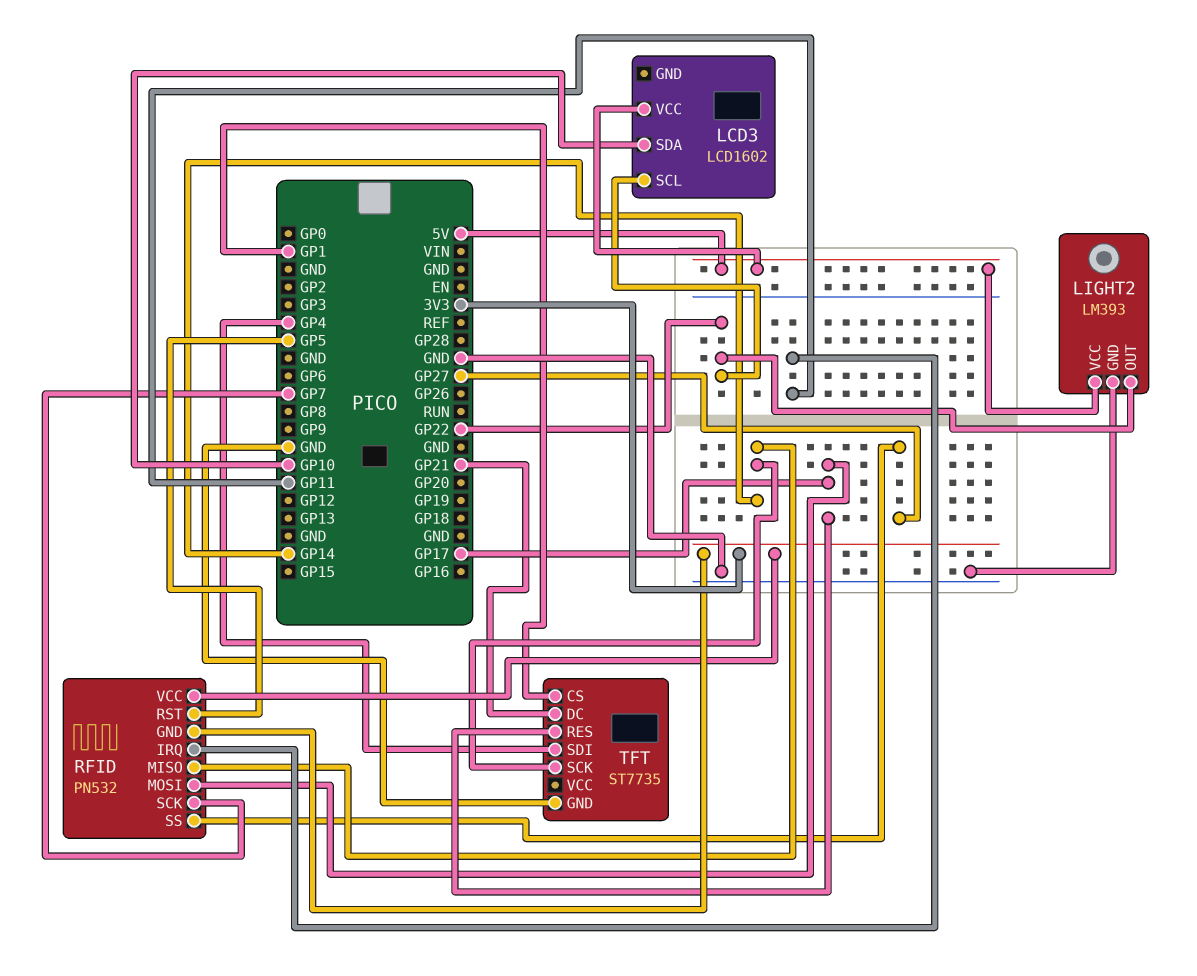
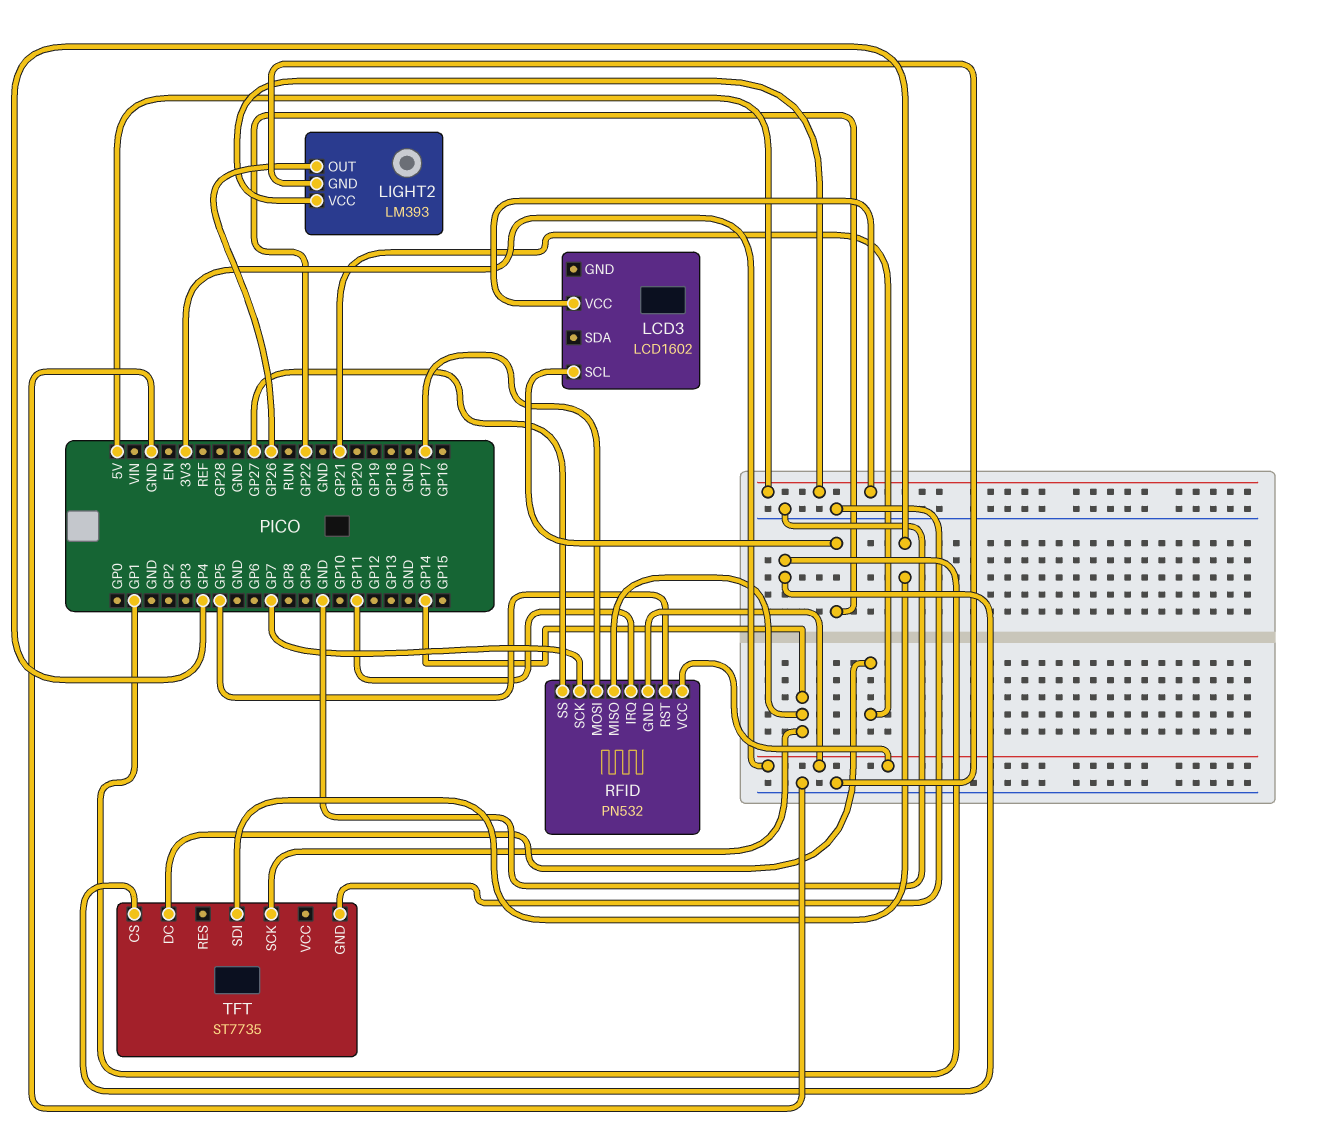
LCD3 pin SDA: GP10 -> none
LIGHT2 pin OUT: GP22 -> GP26
TFT pin RES: GP17 -> none

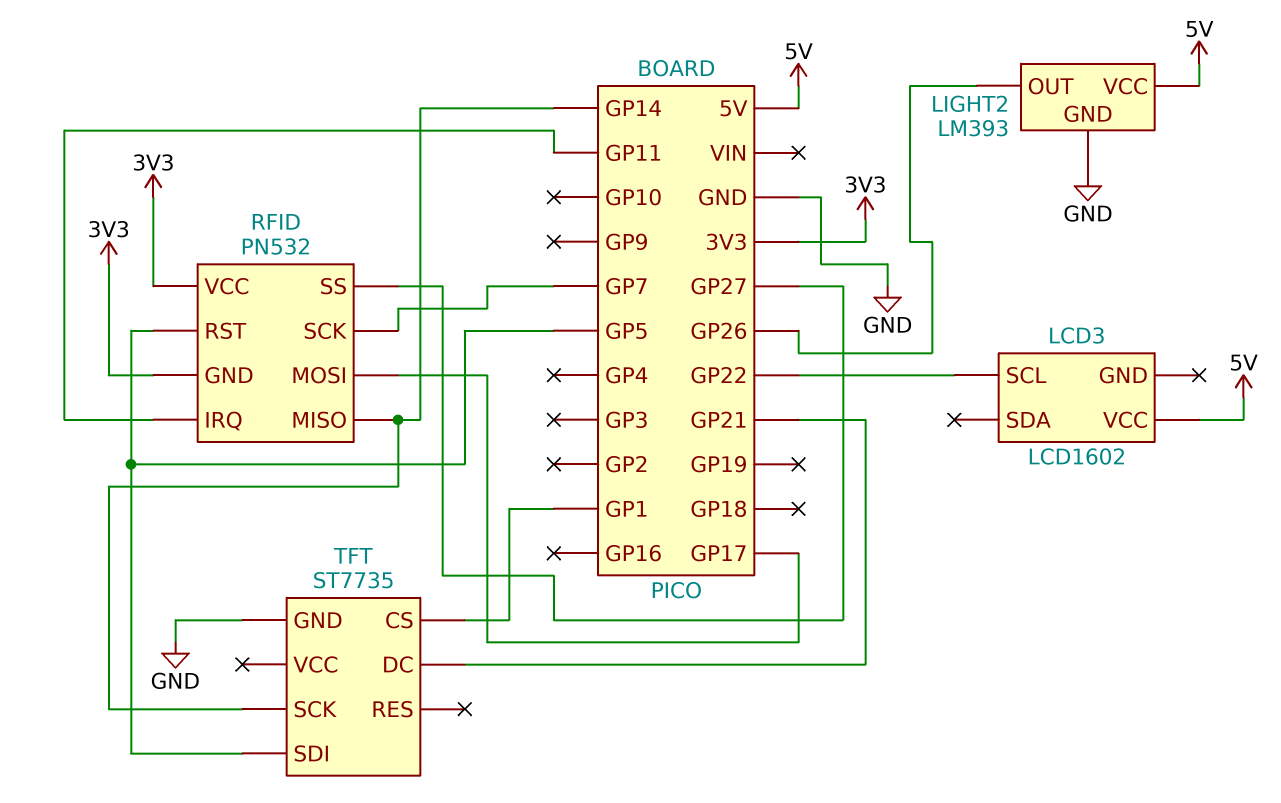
TFT pin SDI: GP4 -> GP5

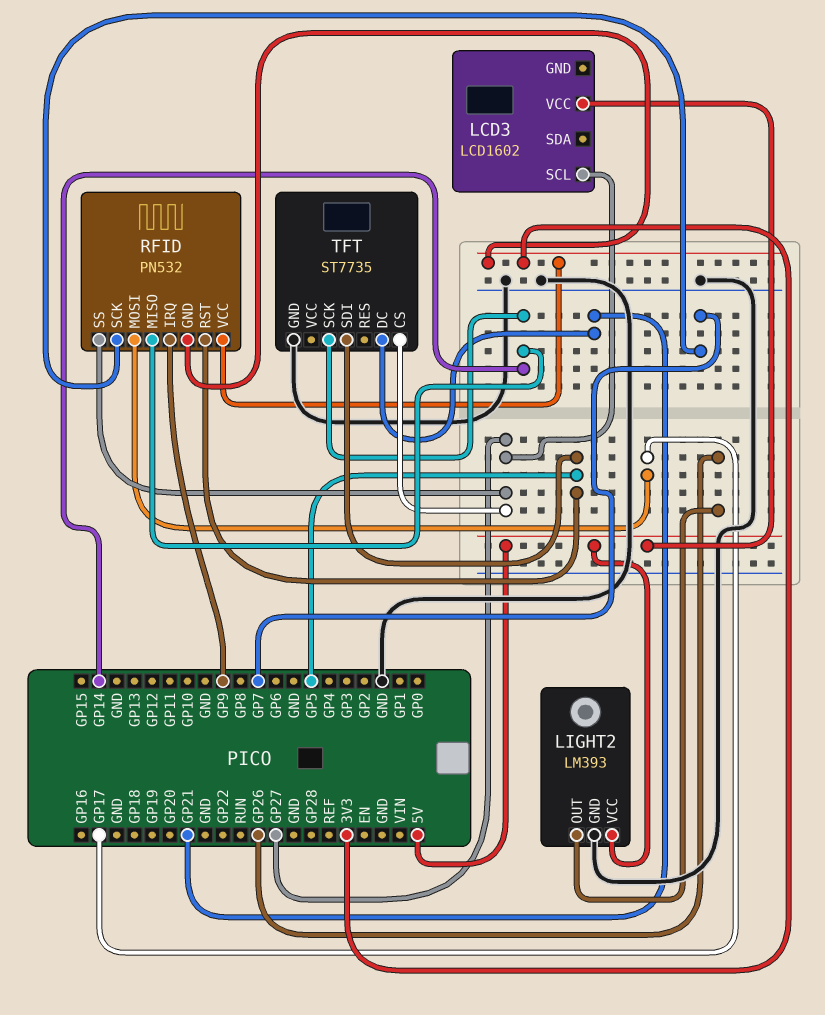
LCD3 pin SCL: GP22 -> GP27
RFID pin IRQ: GP11 -> GP9
TFT pin CS: GP1 -> GP27

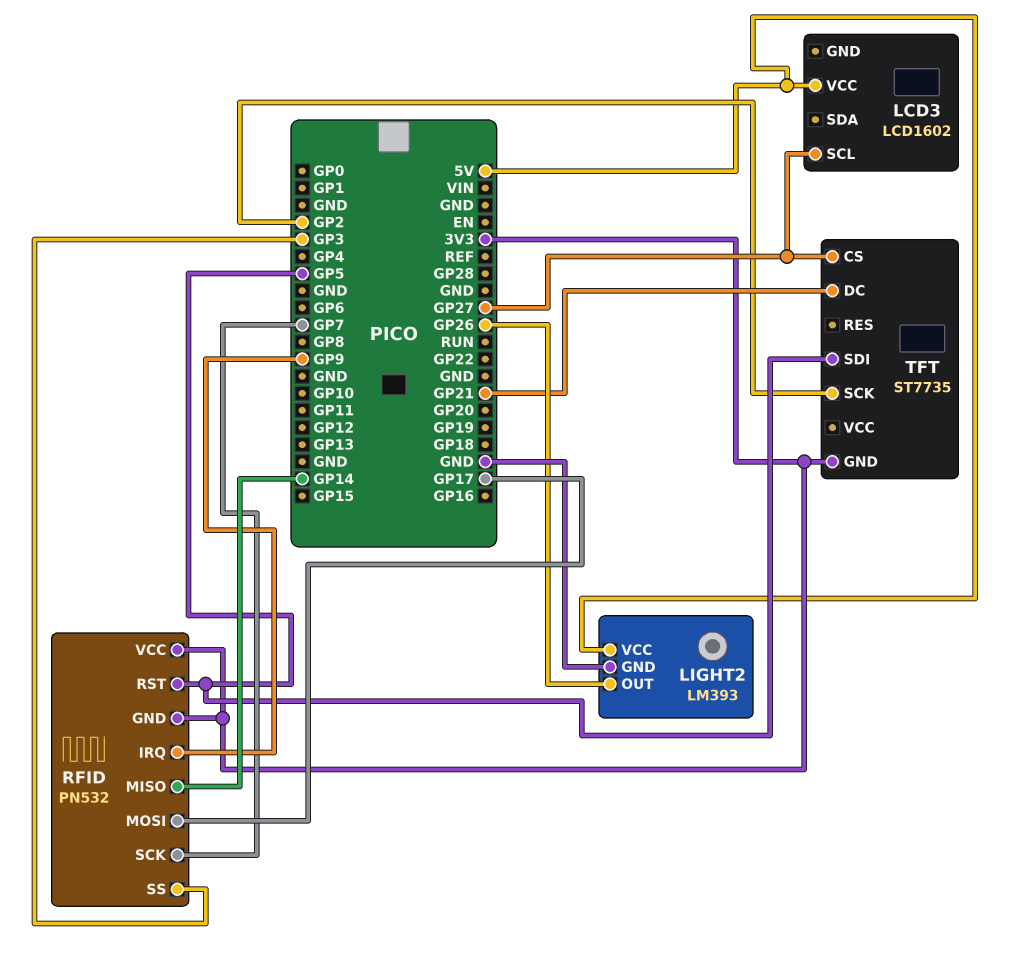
RFID pin SS: GP27 -> GP3
TFT pin GND: GND -> 3V3
TFT pin SCK: GP14 -> GP2

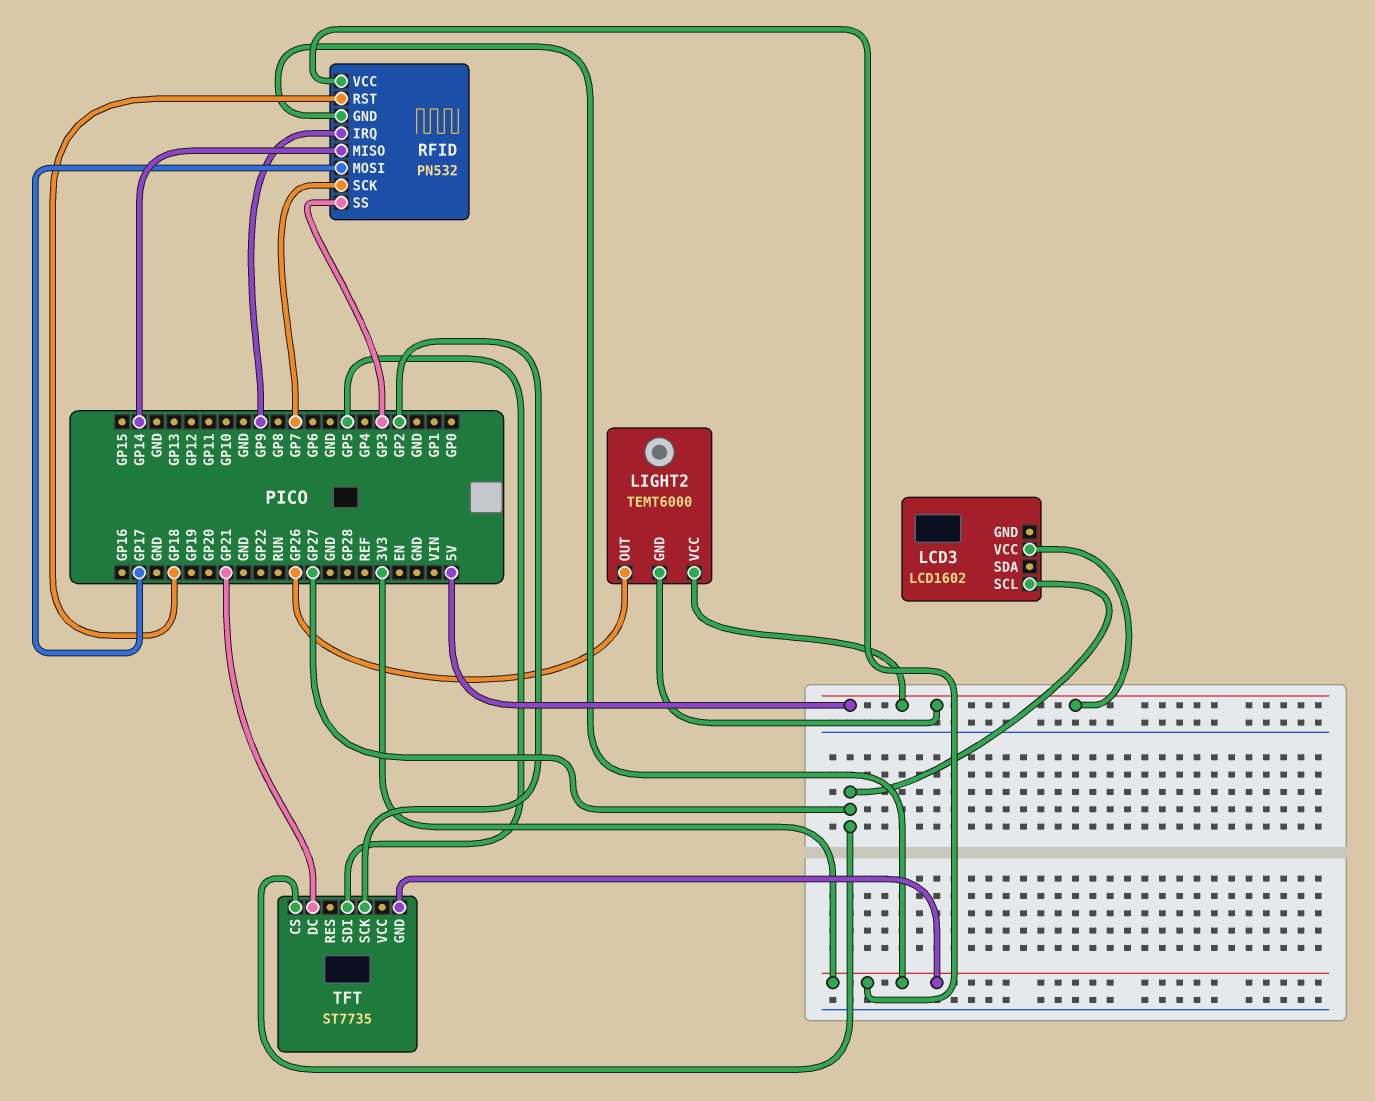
LIGHT2: LM393 -> TEMT6000
LIGHT2 pin GND: GND -> 5V
RFID pin RST: GP5 -> GP18

